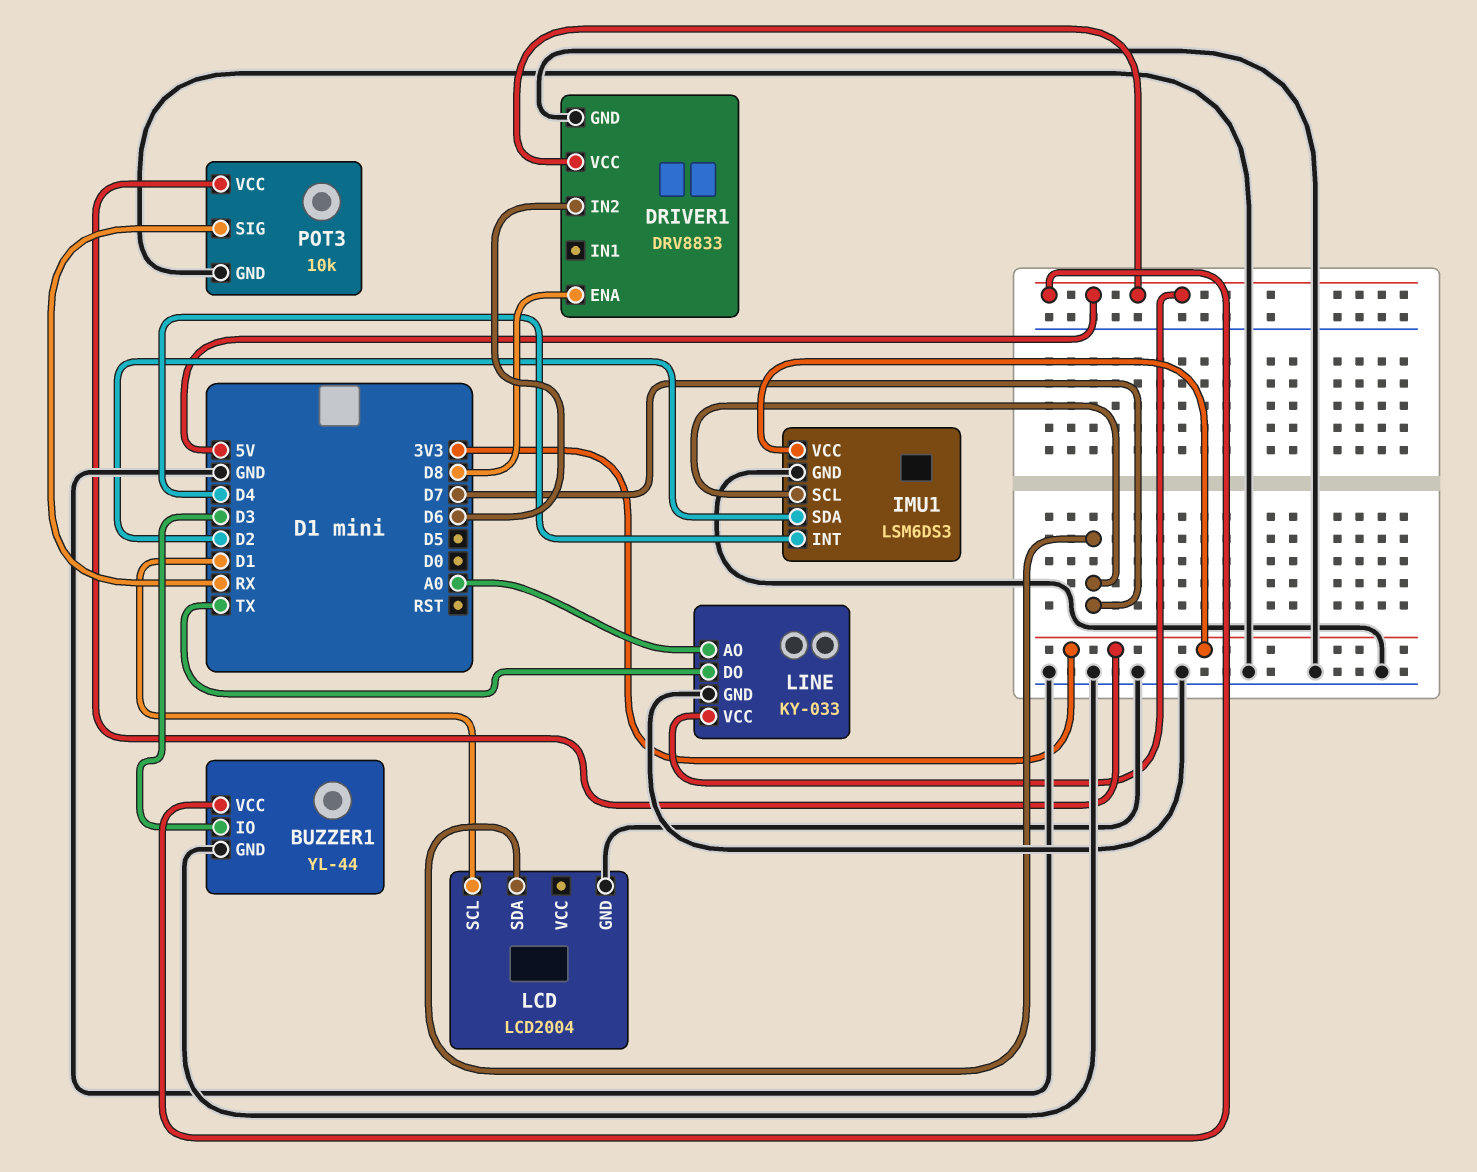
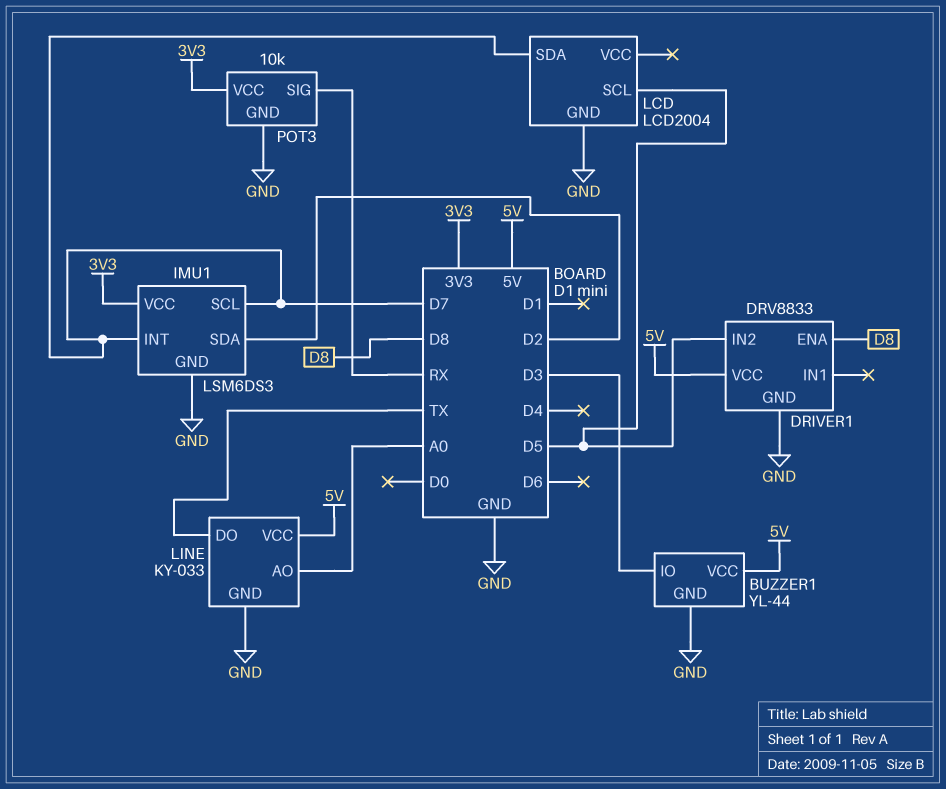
DRIVER1 pin IN2: D6 -> D5
IMU1 pin INT: D4 -> D7
LCD pin SCL: D1 -> D5

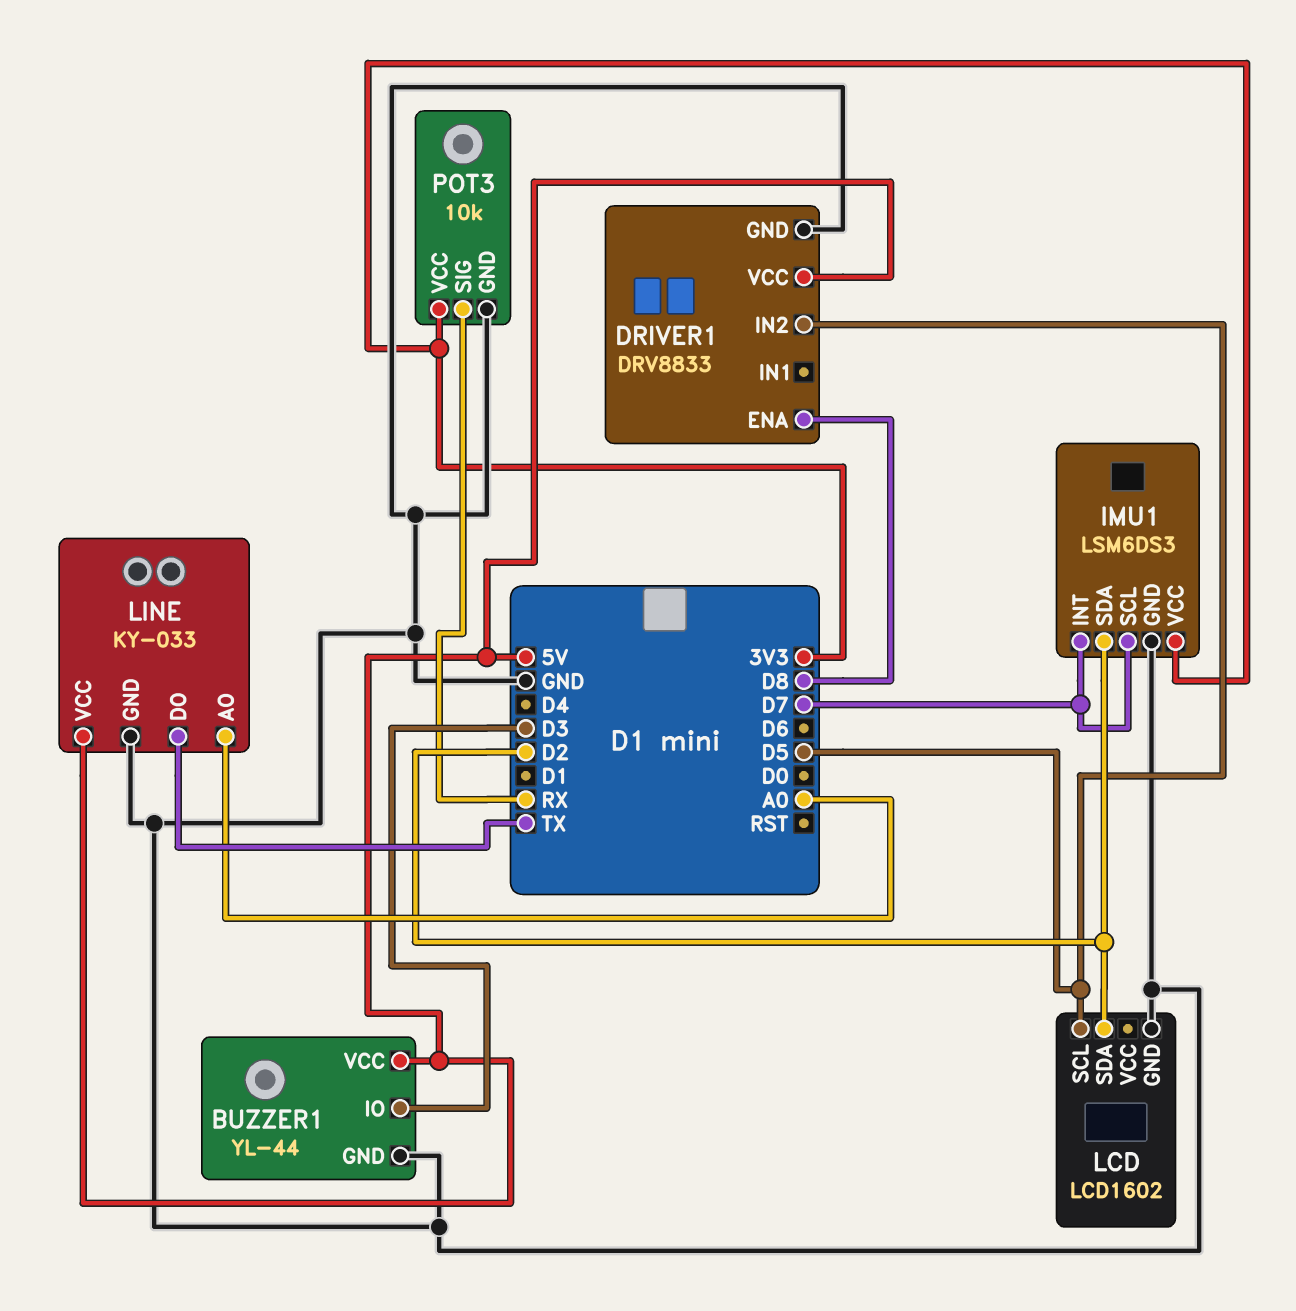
LCD: LCD2004 -> LCD1602
LCD pin SDA: D7 -> D2

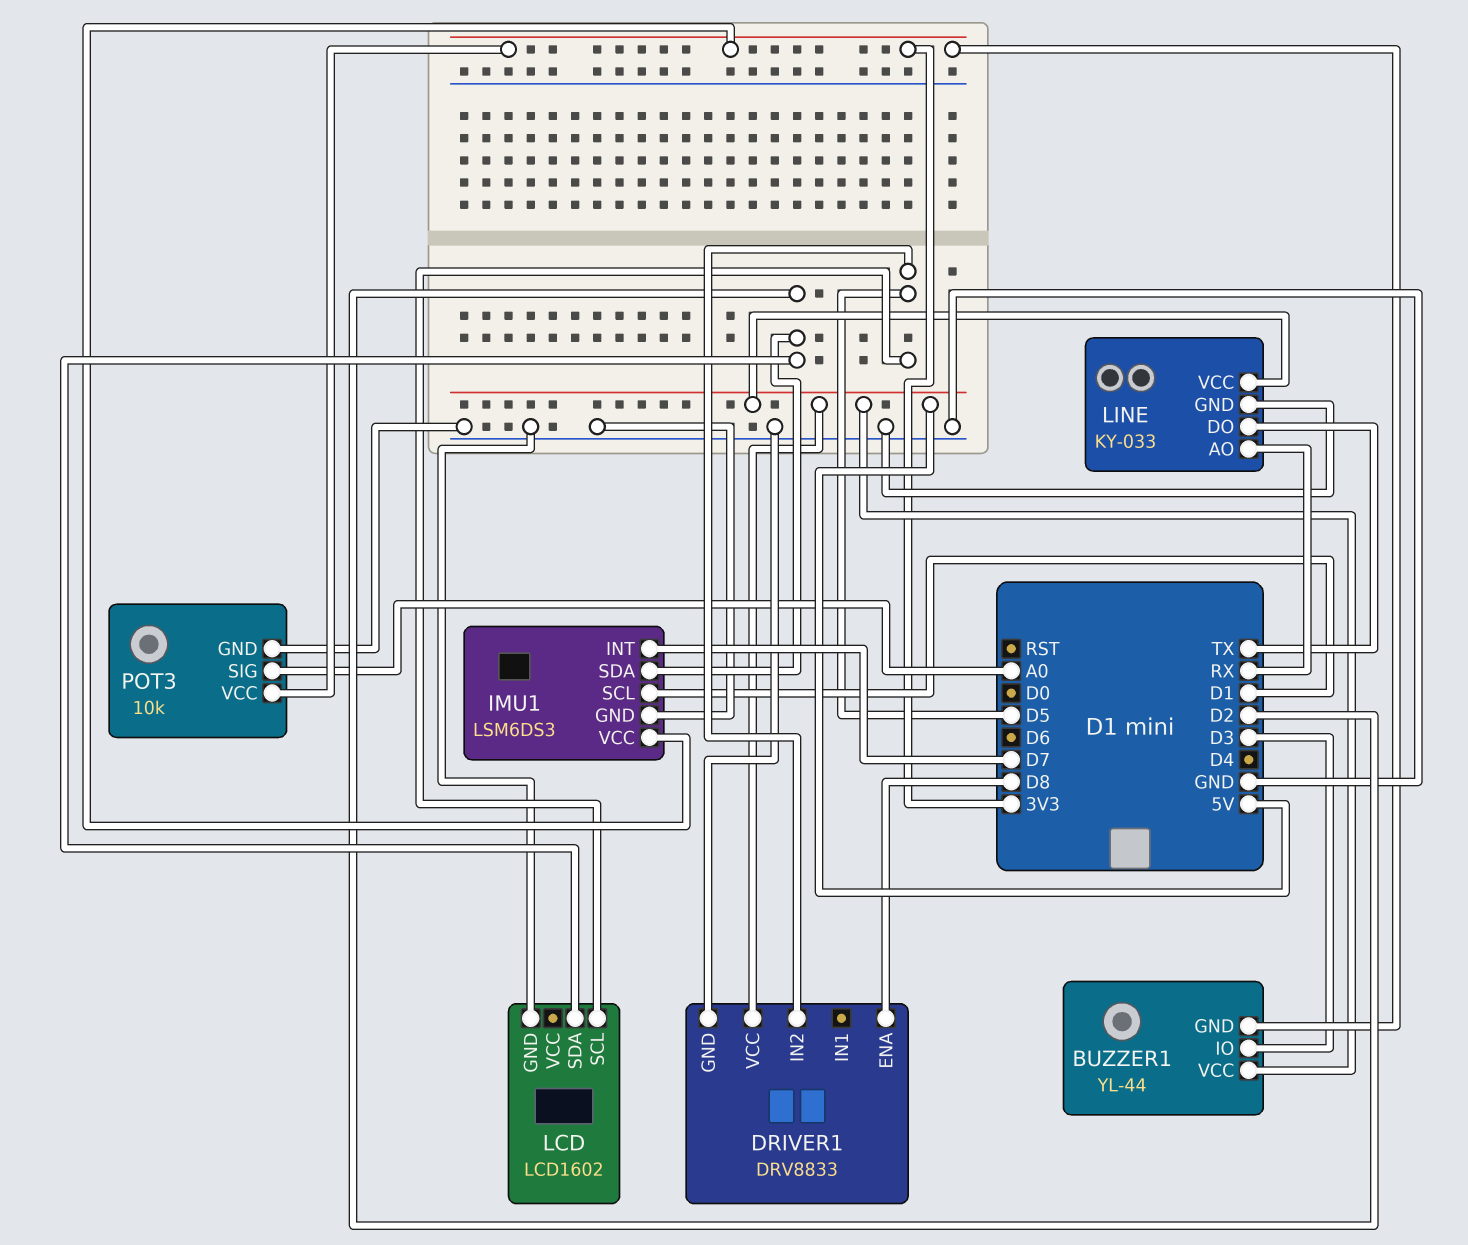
BUZZER1 pin GND: GND -> 3V3
IMU1 pin SCL: D7 -> D1
LINE pin AO: A0 -> RX
POT3 pin SIG: RX -> A0

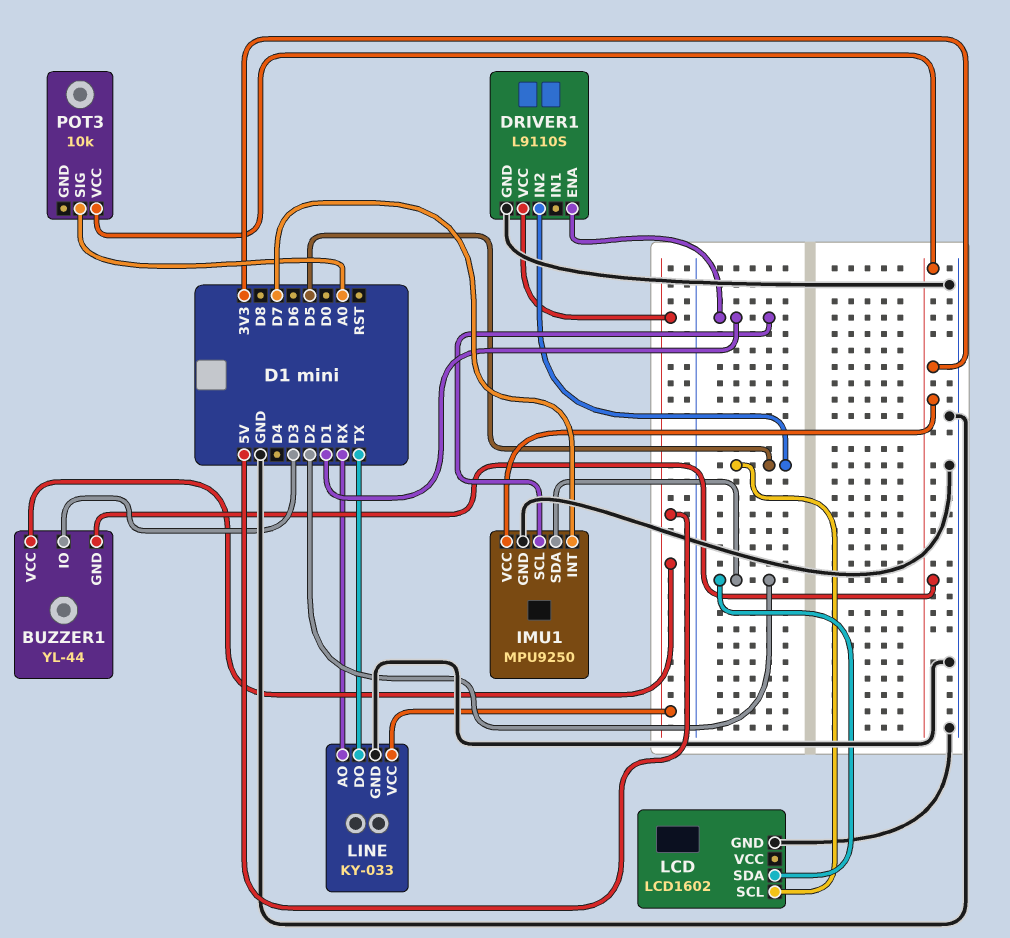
DRIVER1: DRV8833 -> L9110S
DRIVER1 pin ENA: D8 -> D1
IMU1: LSM6DS3 -> MPU9250
POT3 pin GND: GND -> none

